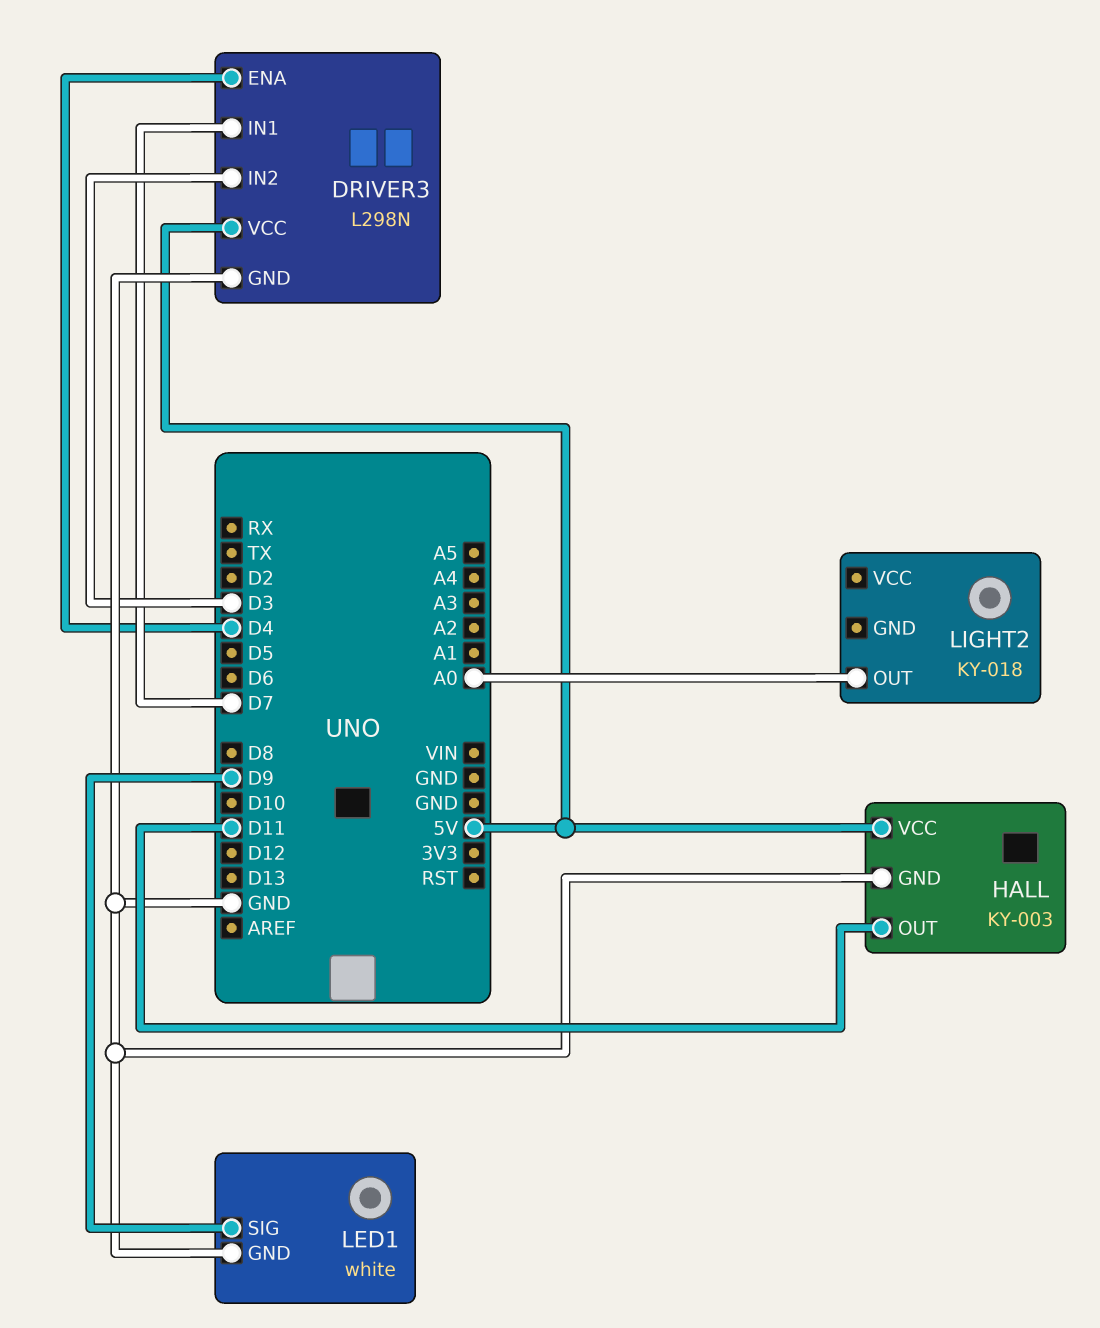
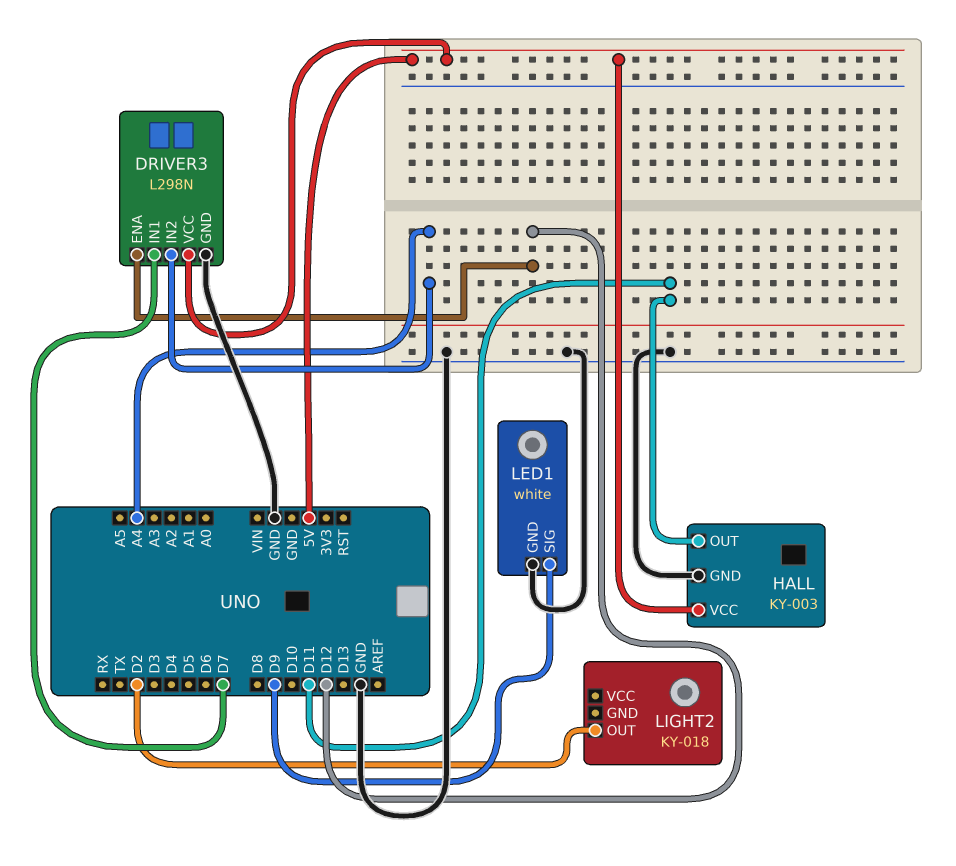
DRIVER3 pin ENA: D4 -> D12
DRIVER3 pin IN2: D3 -> A4
LIGHT2 pin OUT: A0 -> D2

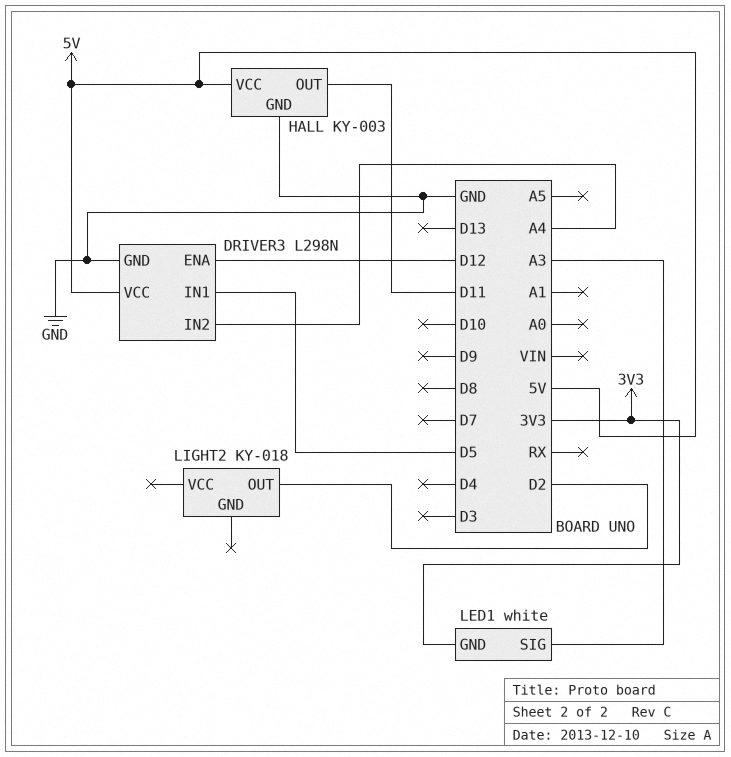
DRIVER3 pin IN1: D7 -> D5
LED1 pin GND: GND -> 3V3
LED1 pin SIG: D9 -> A3

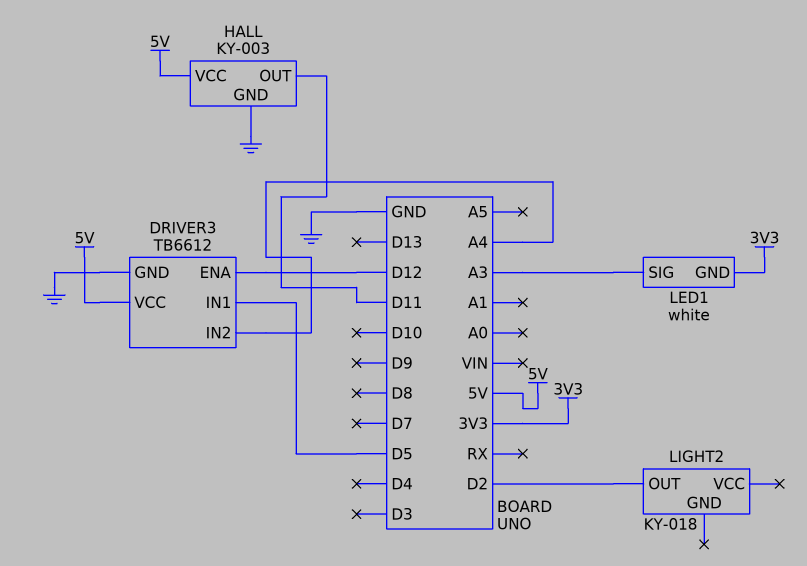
DRIVER3: L298N -> TB6612

